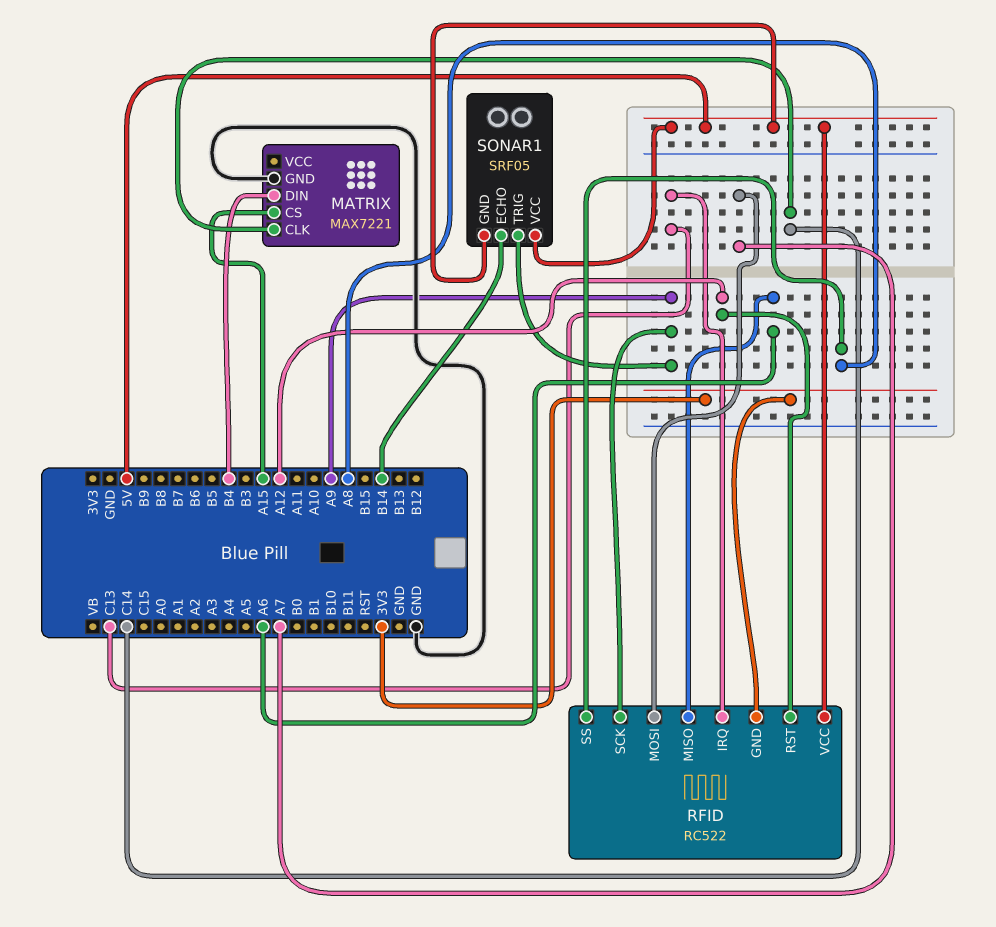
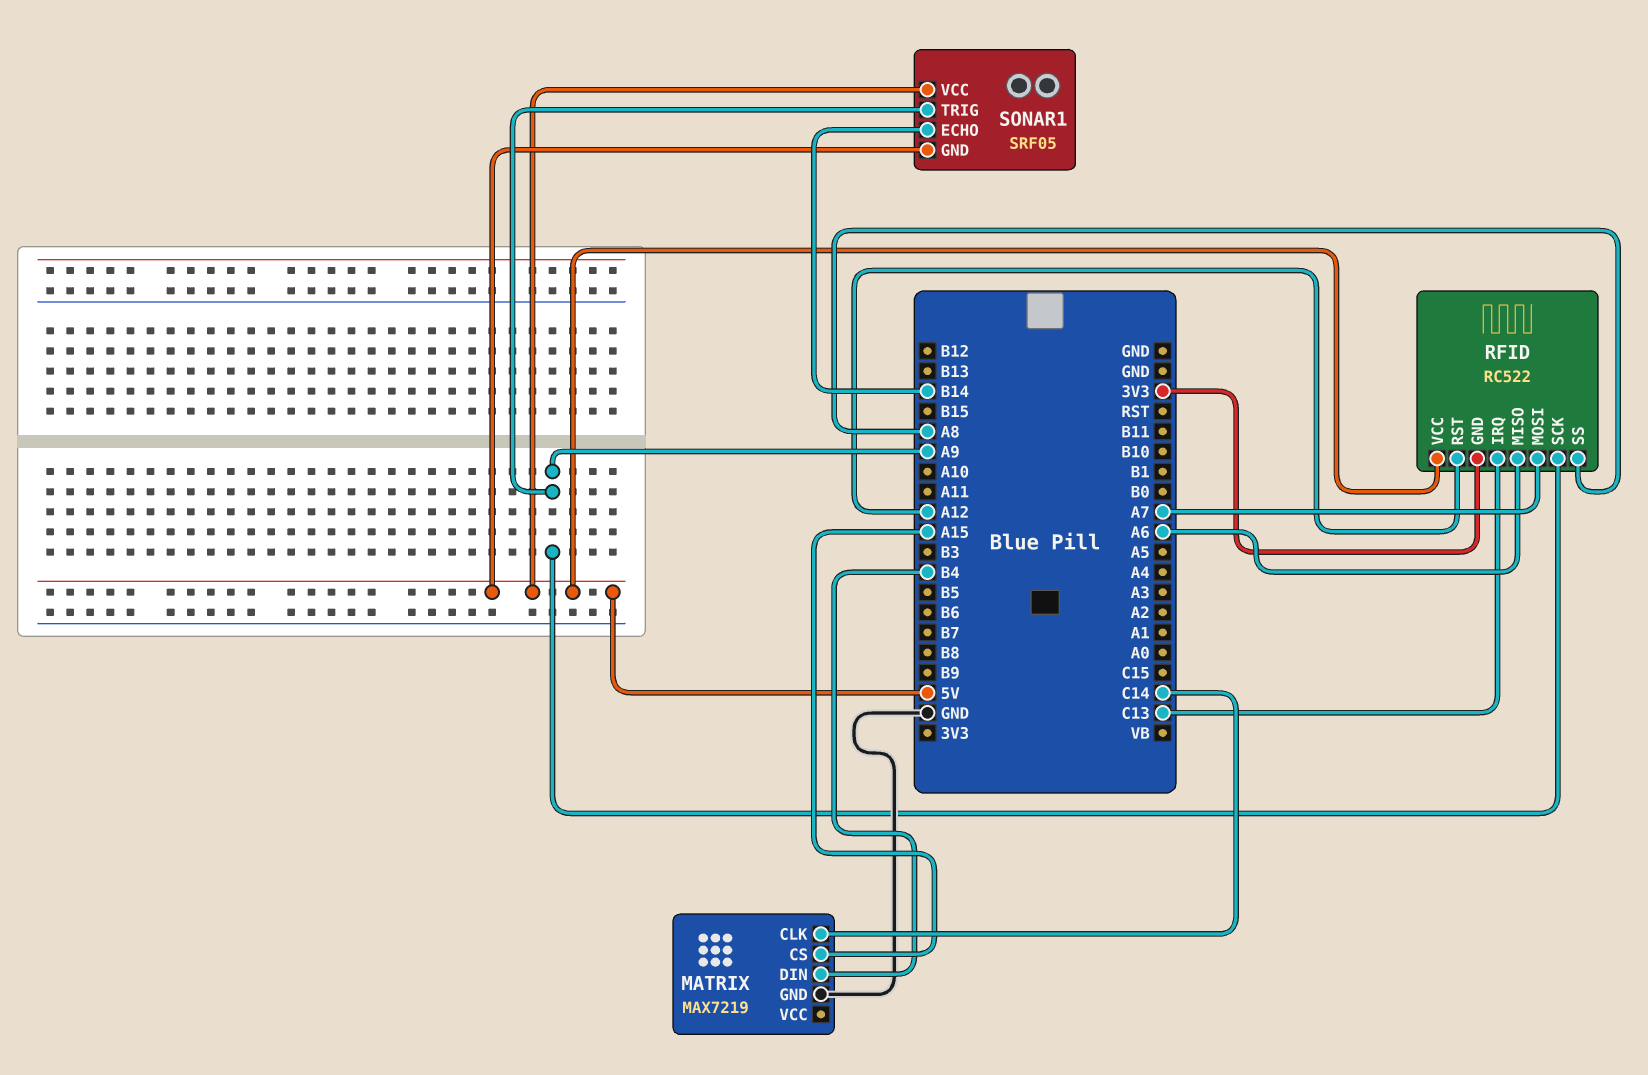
MATRIX: MAX7221 -> MAX7219

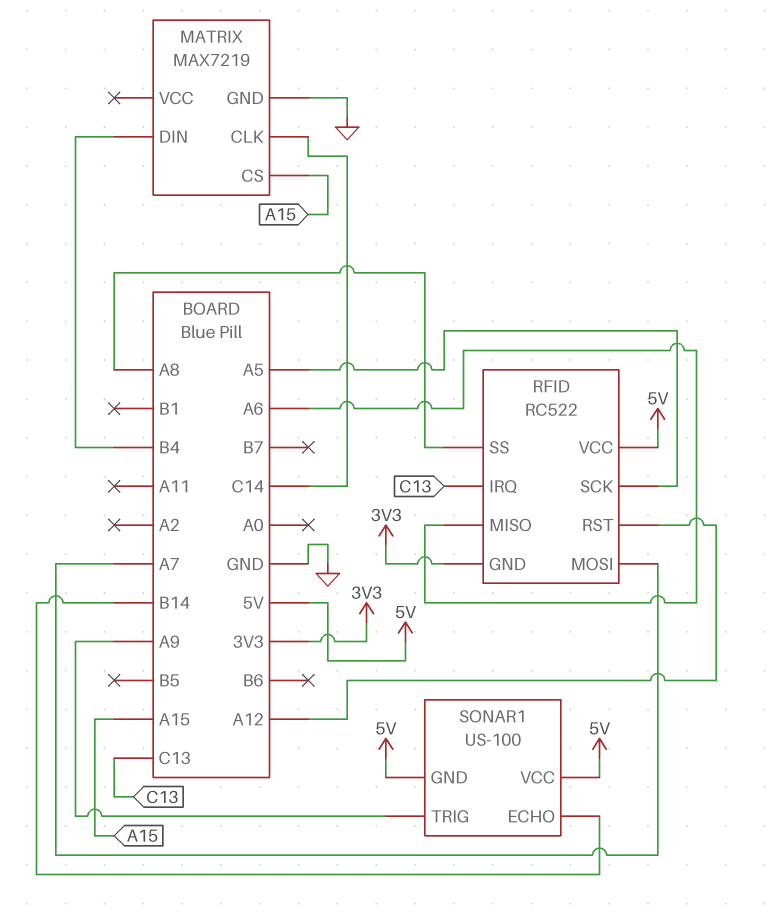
RFID pin SCK: A9 -> A5
SONAR1: SRF05 -> US-100

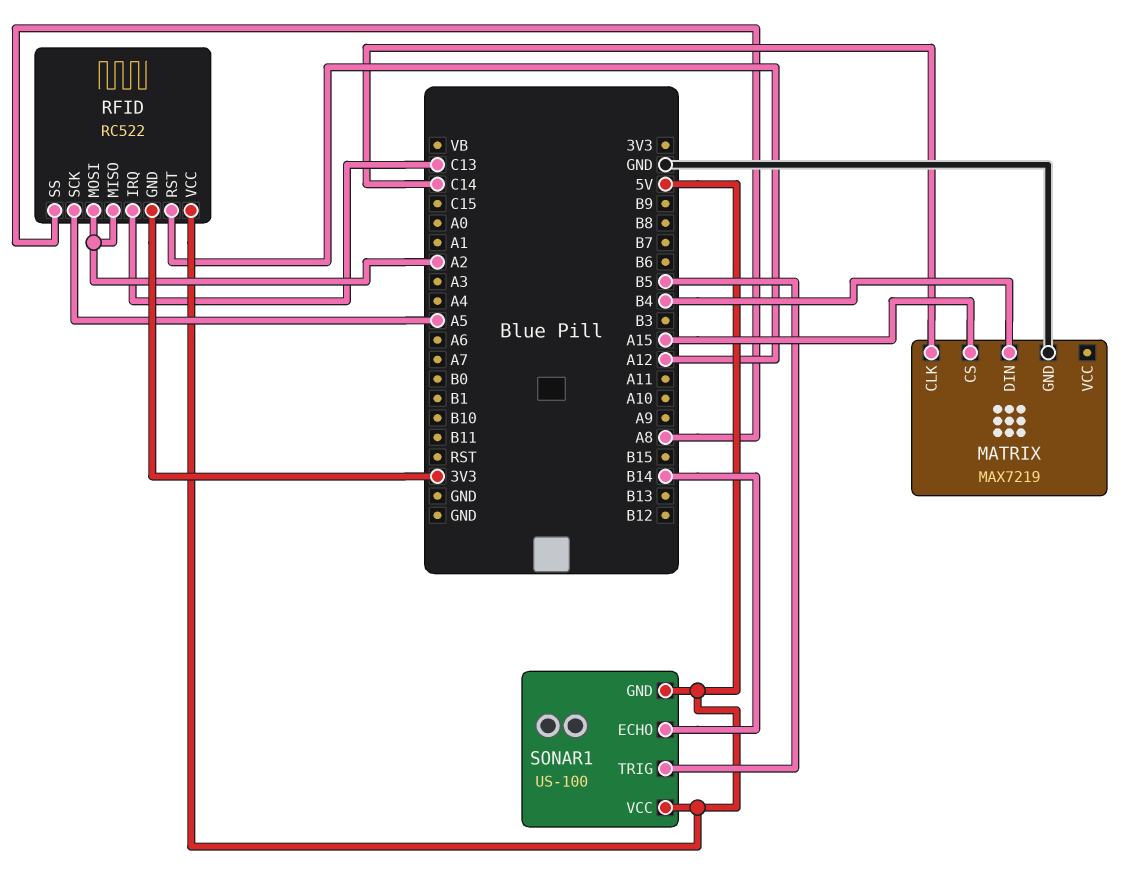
RFID pin MISO: A6 -> A2
RFID pin MOSI: A7 -> A2
SONAR1 pin TRIG: A9 -> B5

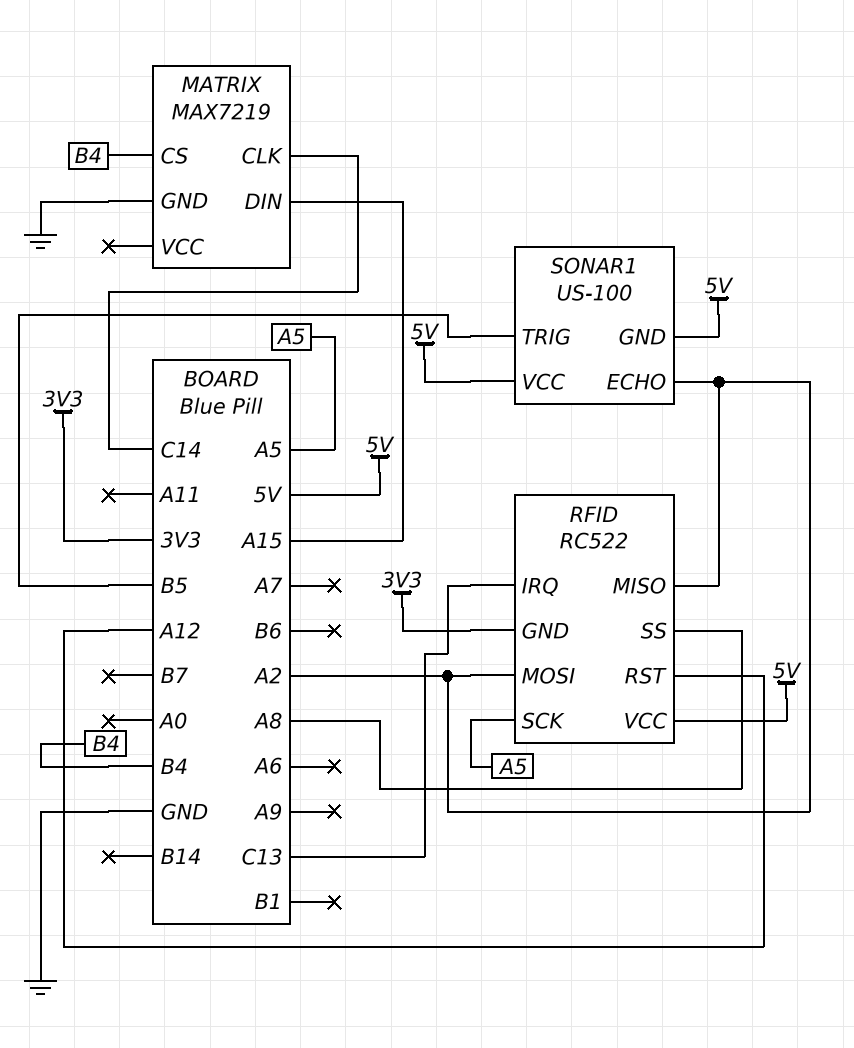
MATRIX pin CS: A15 -> B4
MATRIX pin DIN: B4 -> A15
SONAR1 pin ECHO: B14 -> A2

